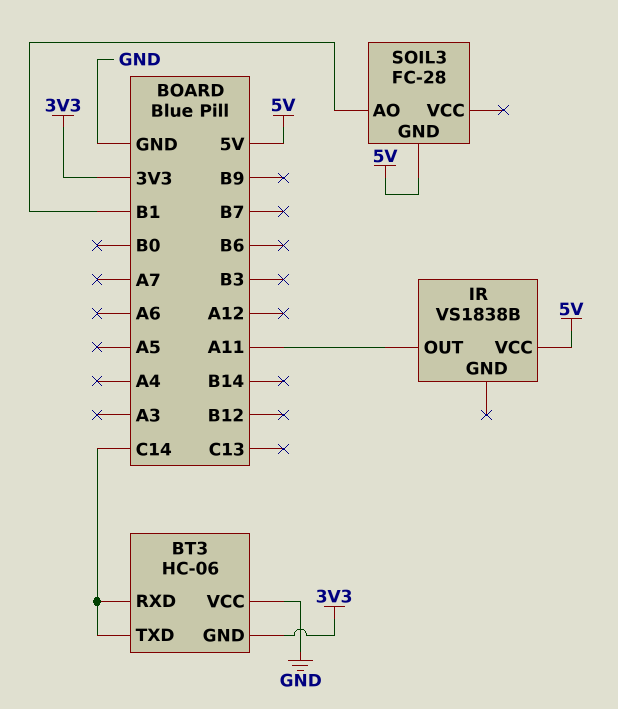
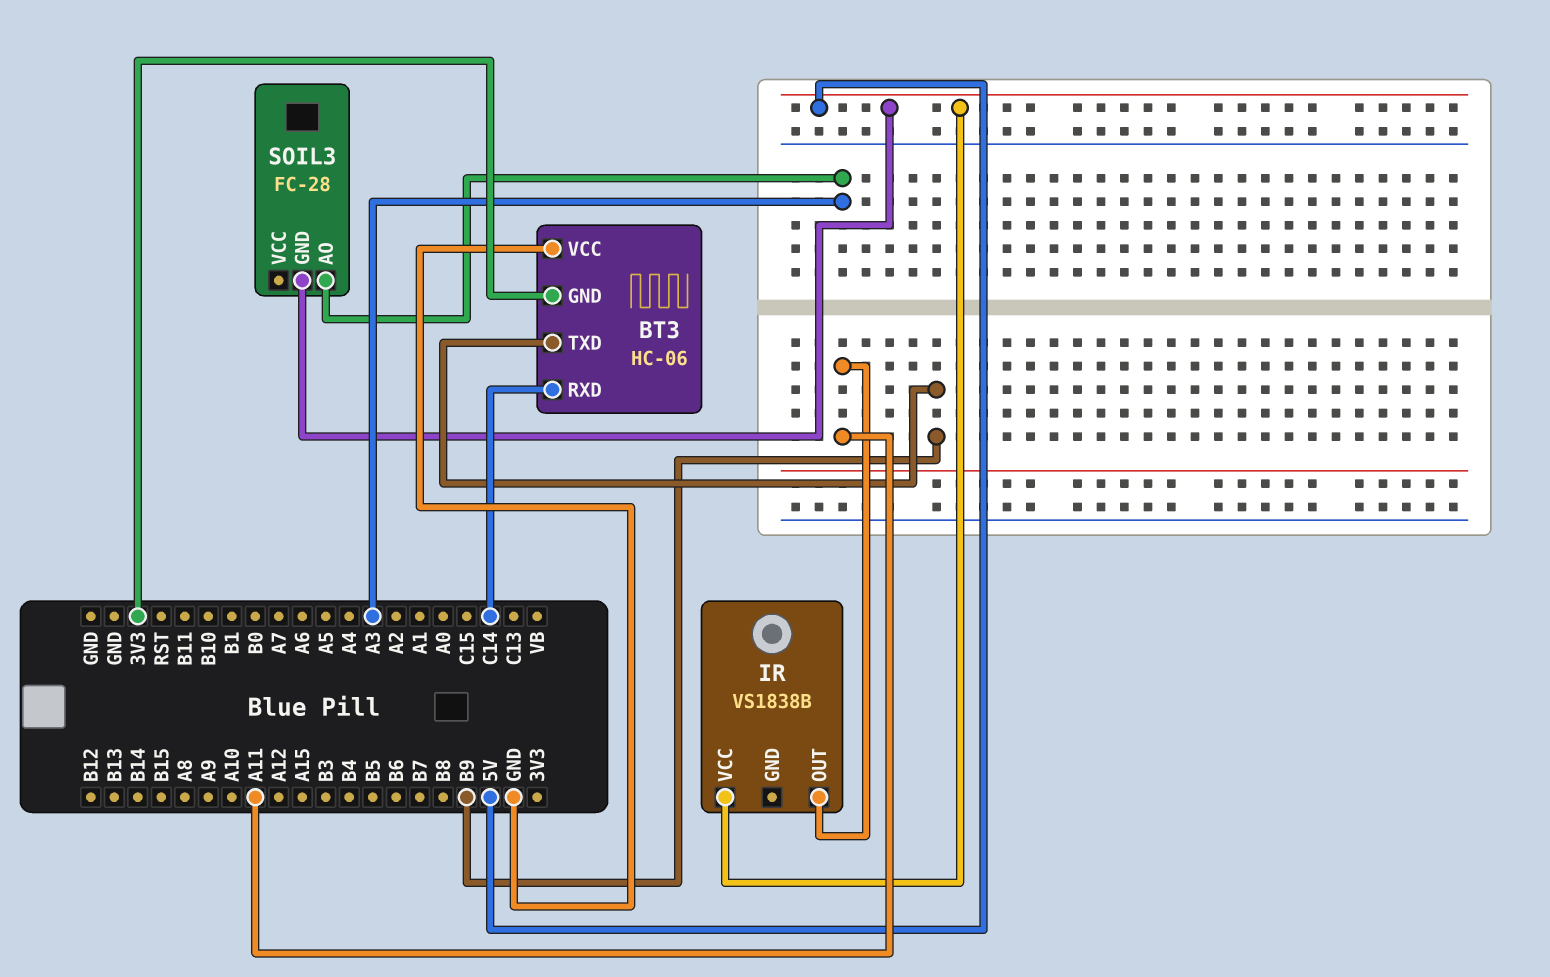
BT3 pin TXD: C14 -> B9
SOIL3 pin AO: B1 -> A3

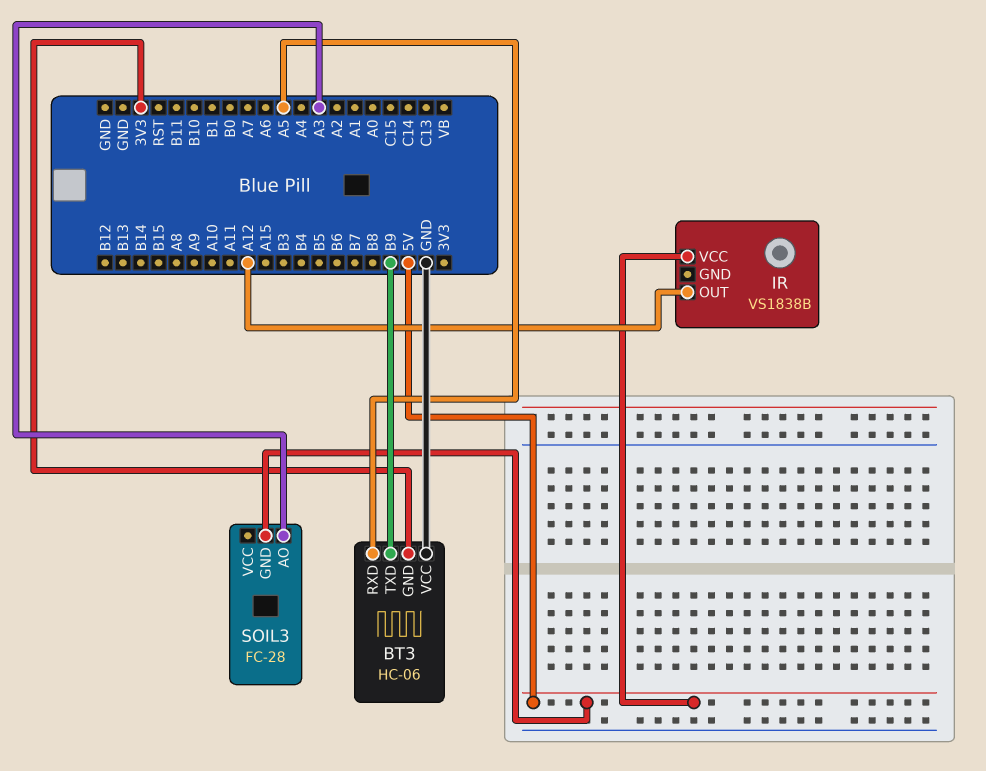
BT3 pin RXD: C14 -> A5
IR pin OUT: A11 -> A12

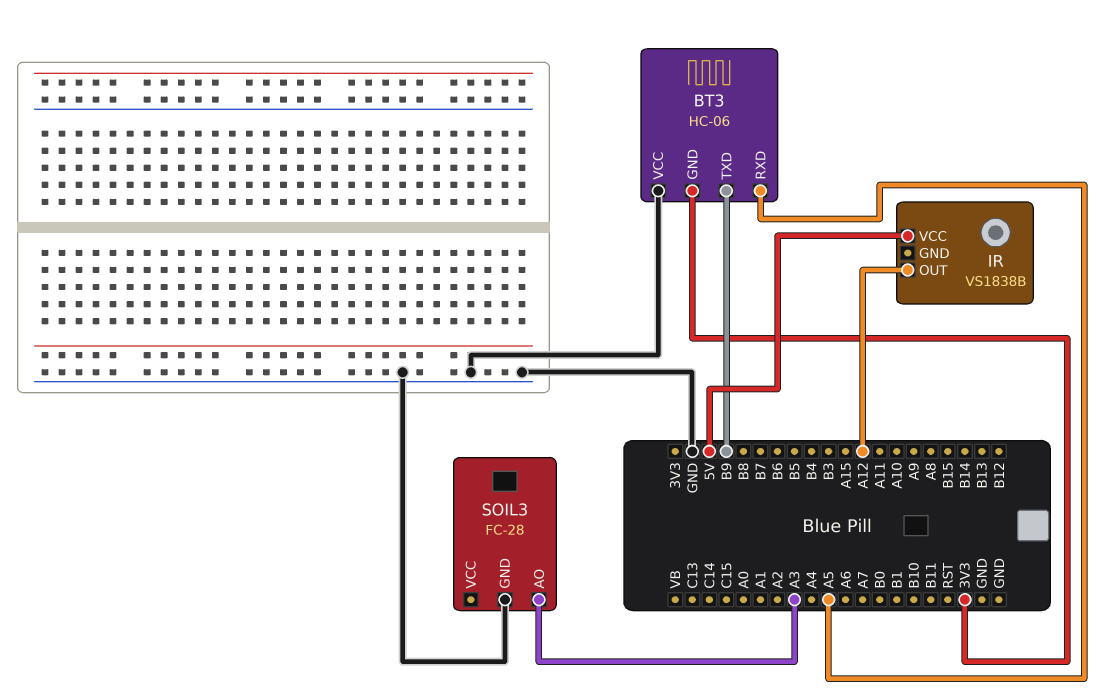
SOIL3 pin GND: 5V -> GND

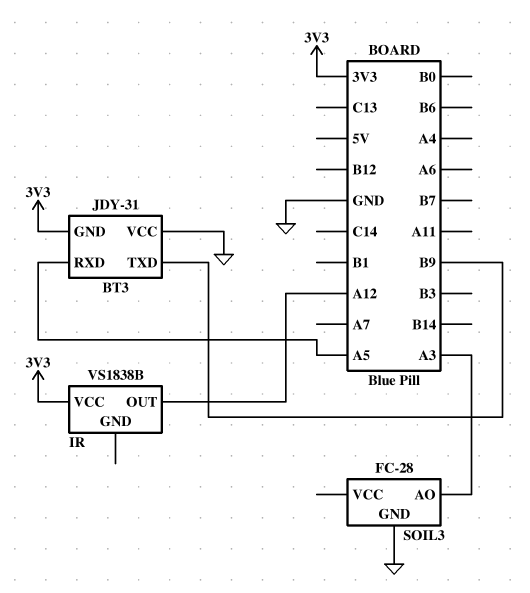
BT3: HC-06 -> JDY-31
IR pin VCC: 5V -> 3V3

